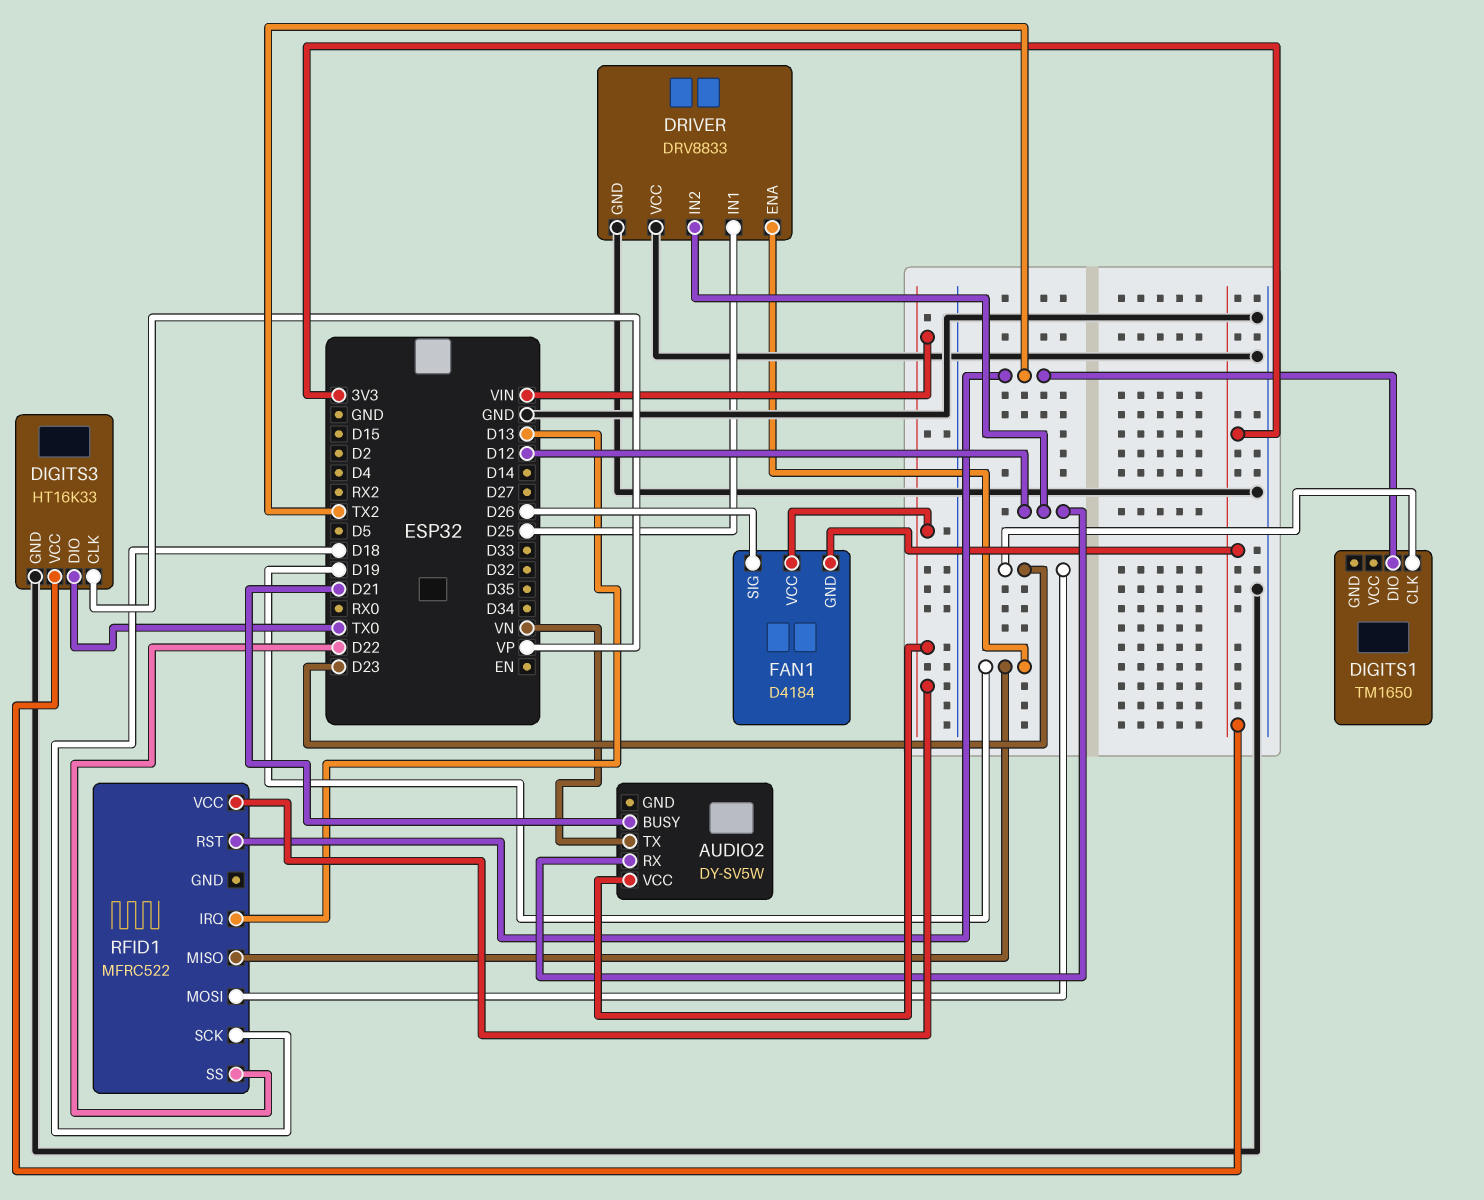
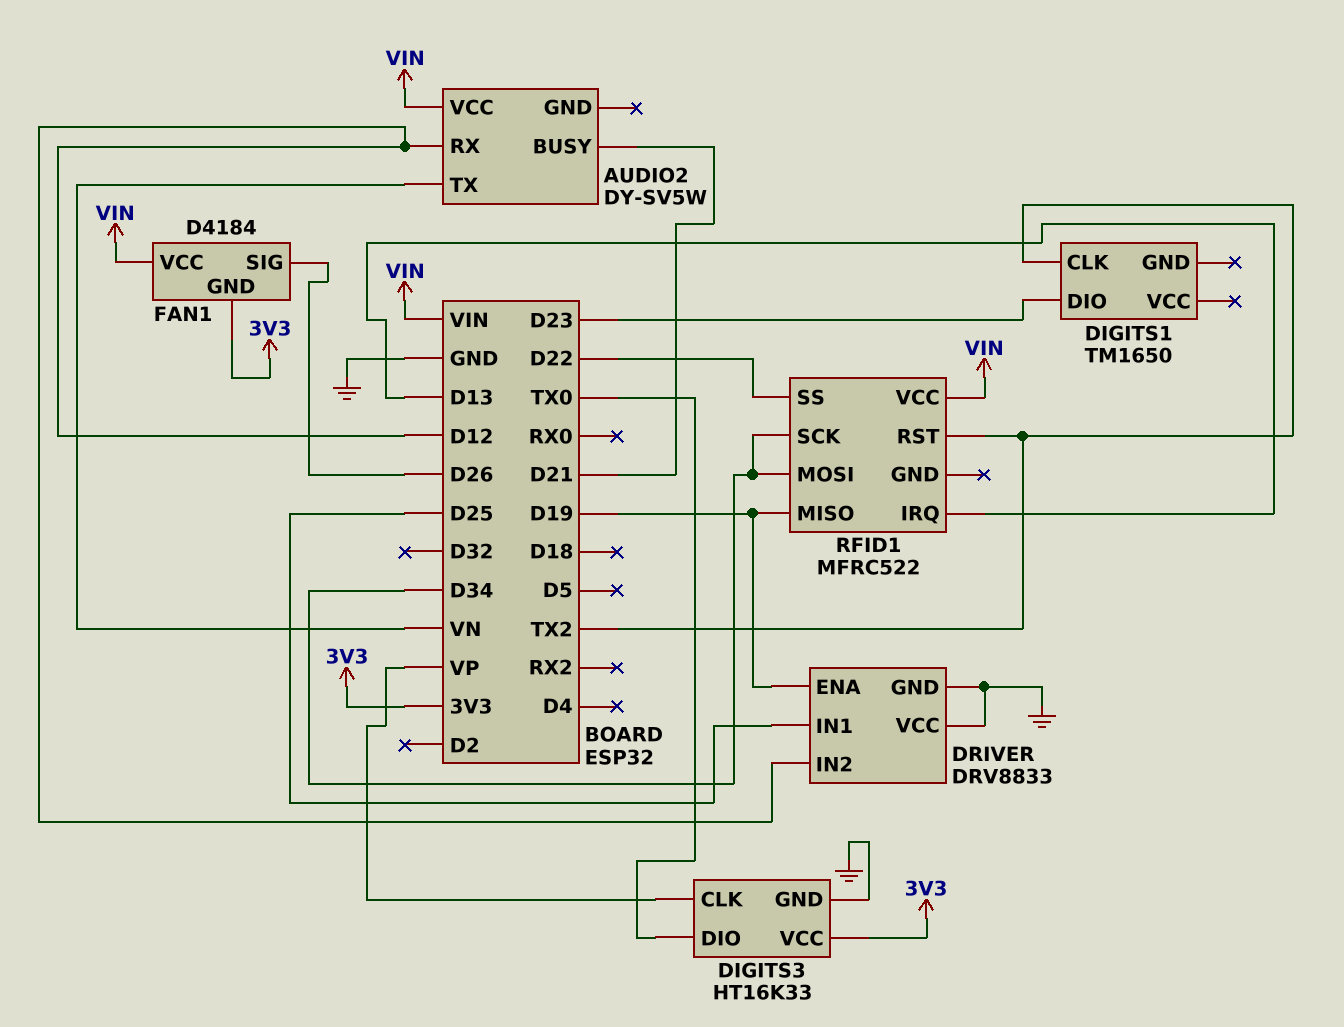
DIGITS1 pin CLK: D23 -> TX2
DIGITS1 pin DIO: TX2 -> D23
RFID1 pin MOSI: D23 -> D34
RFID1 pin SCK: D18 -> D34

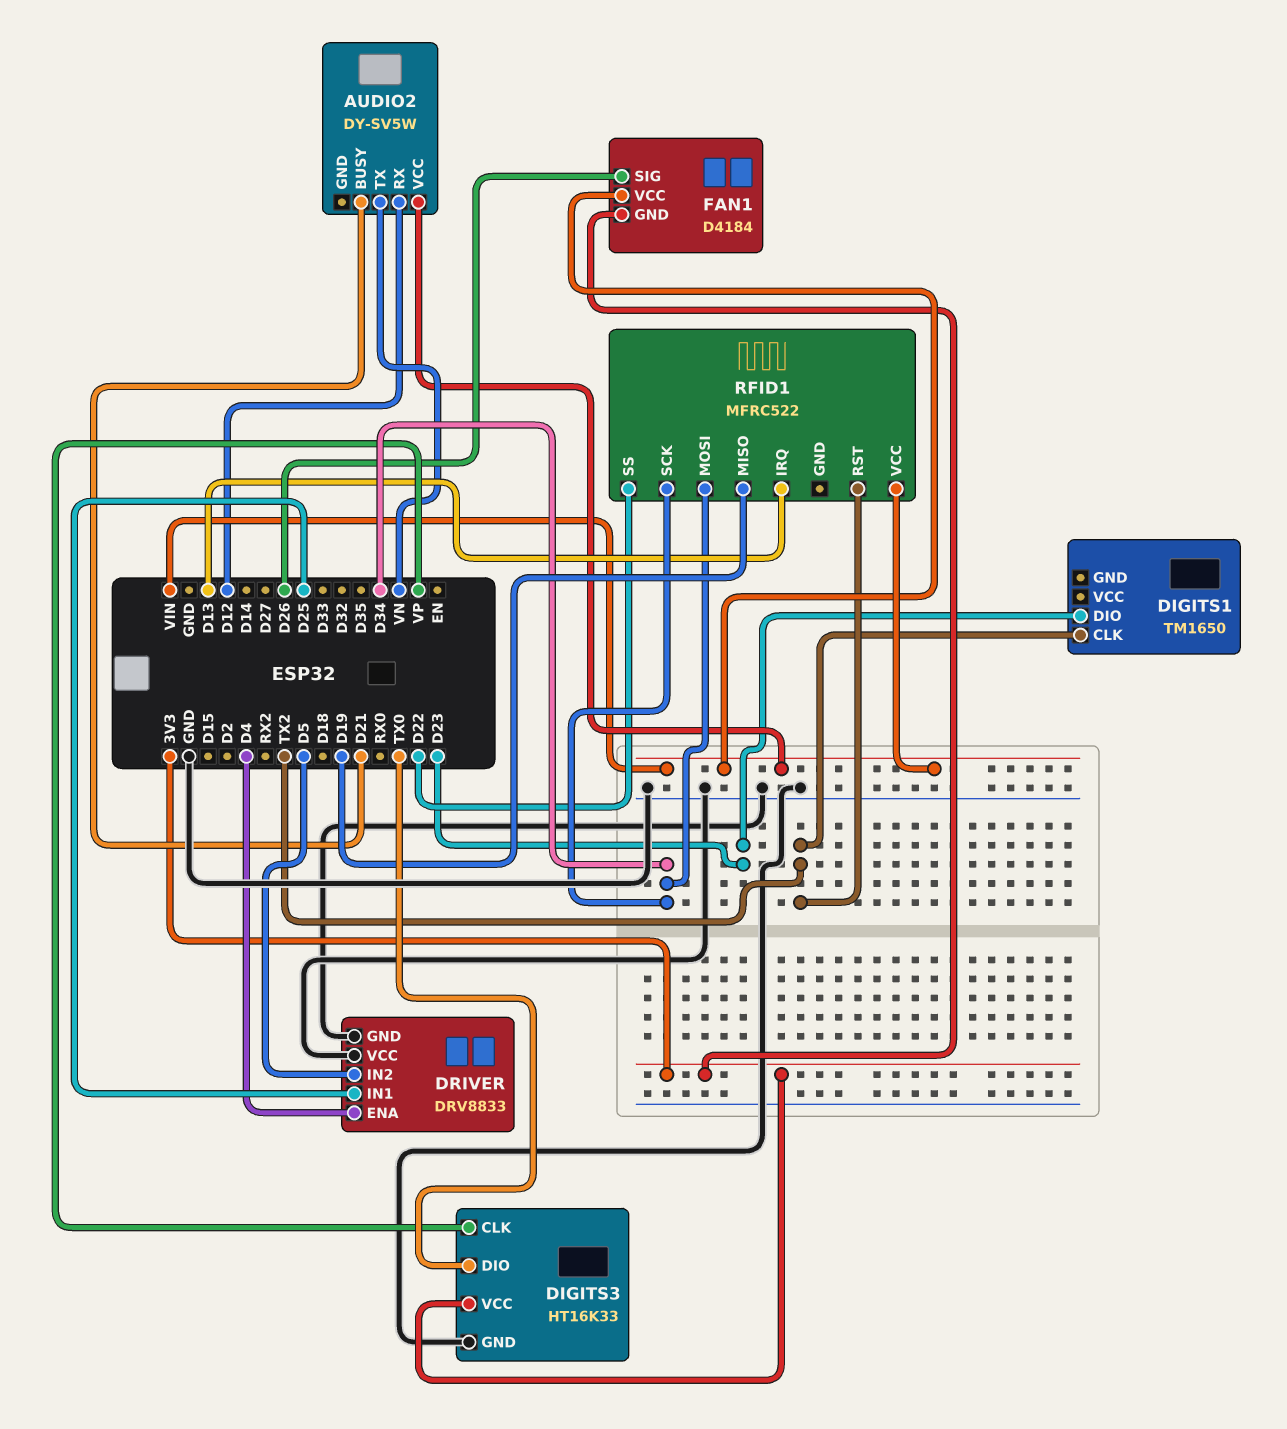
DRIVER pin ENA: D19 -> D4
DRIVER pin IN2: D12 -> D5

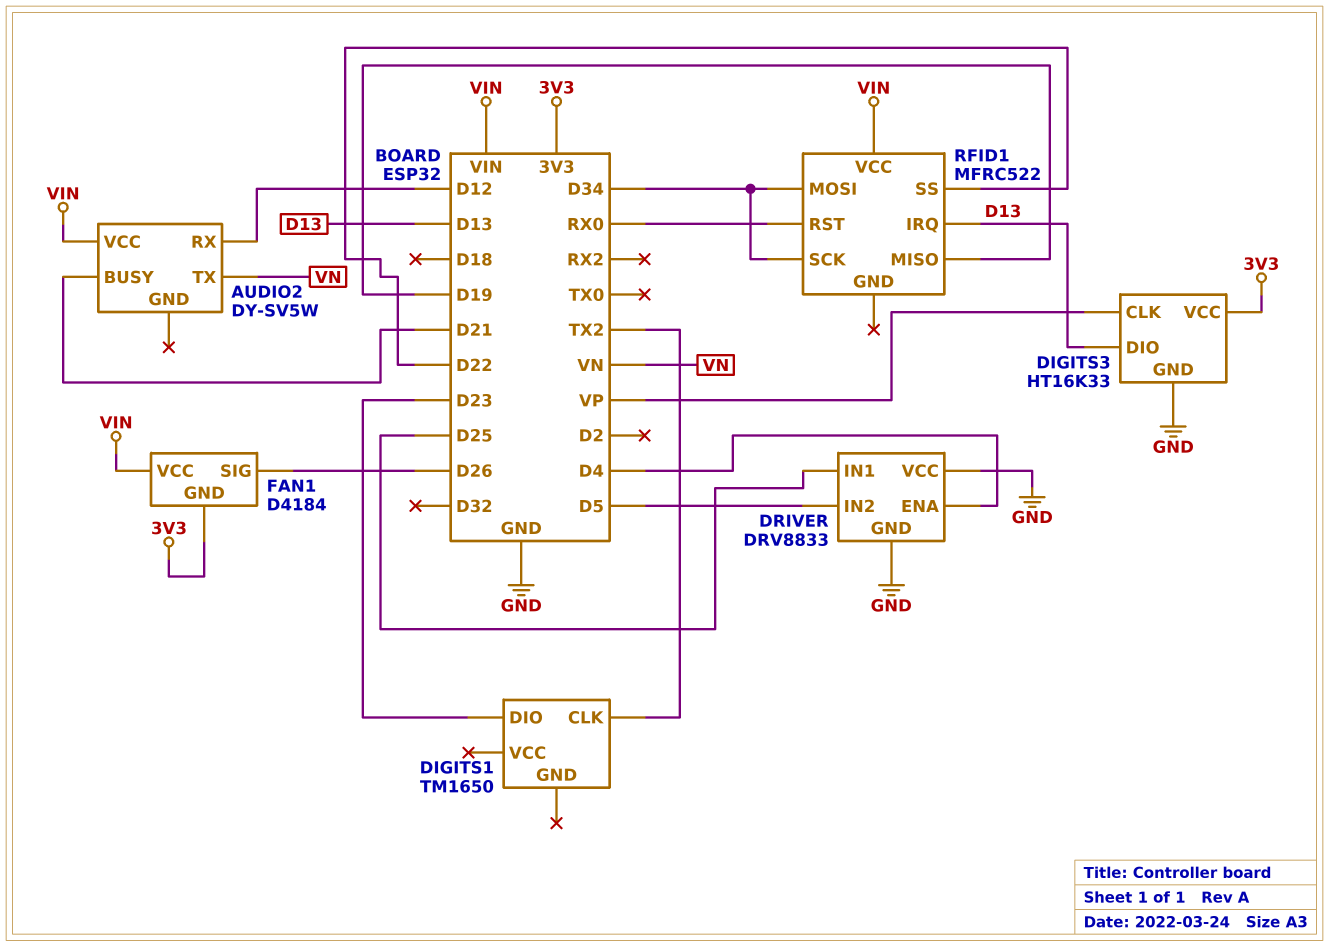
DIGITS3 pin DIO: TX0 -> D13
RFID1 pin RST: TX2 -> RX0

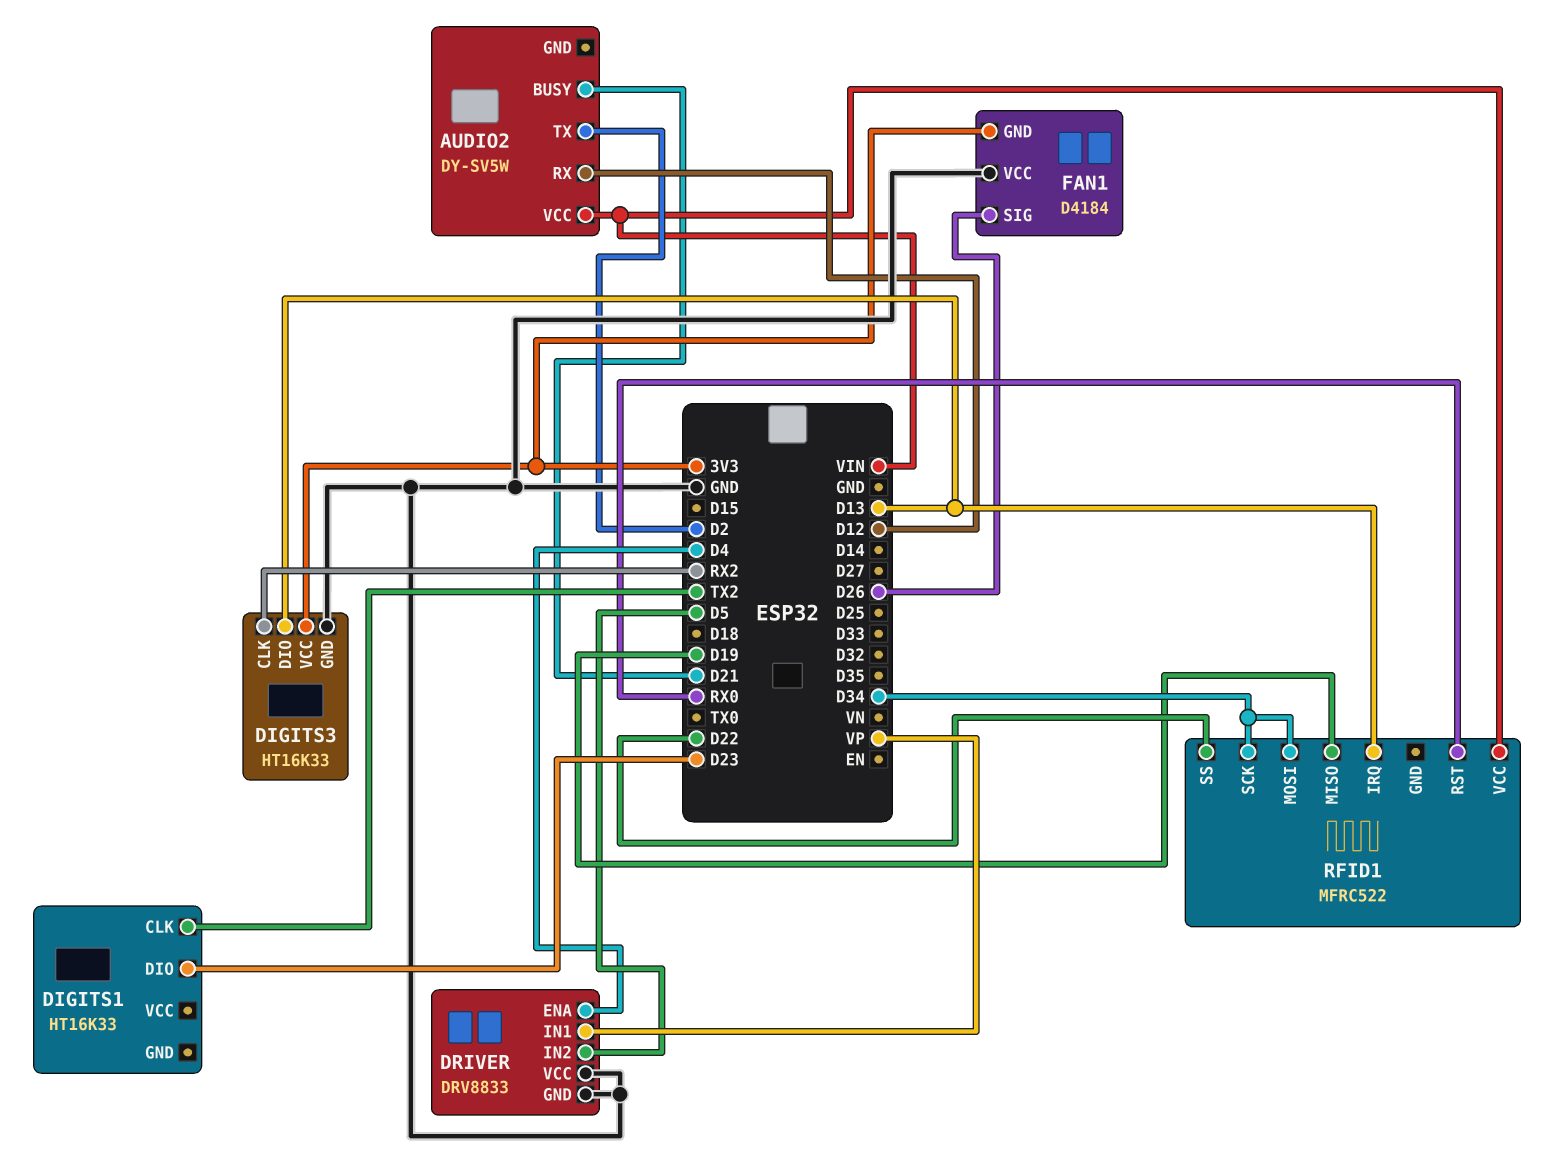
AUDIO2 pin TX: VN -> D2
DIGITS1: TM1650 -> HT16K33
DIGITS3 pin CLK: VP -> RX2
DRIVER pin IN1: D25 -> VP
FAN1 pin VCC: VIN -> GND

